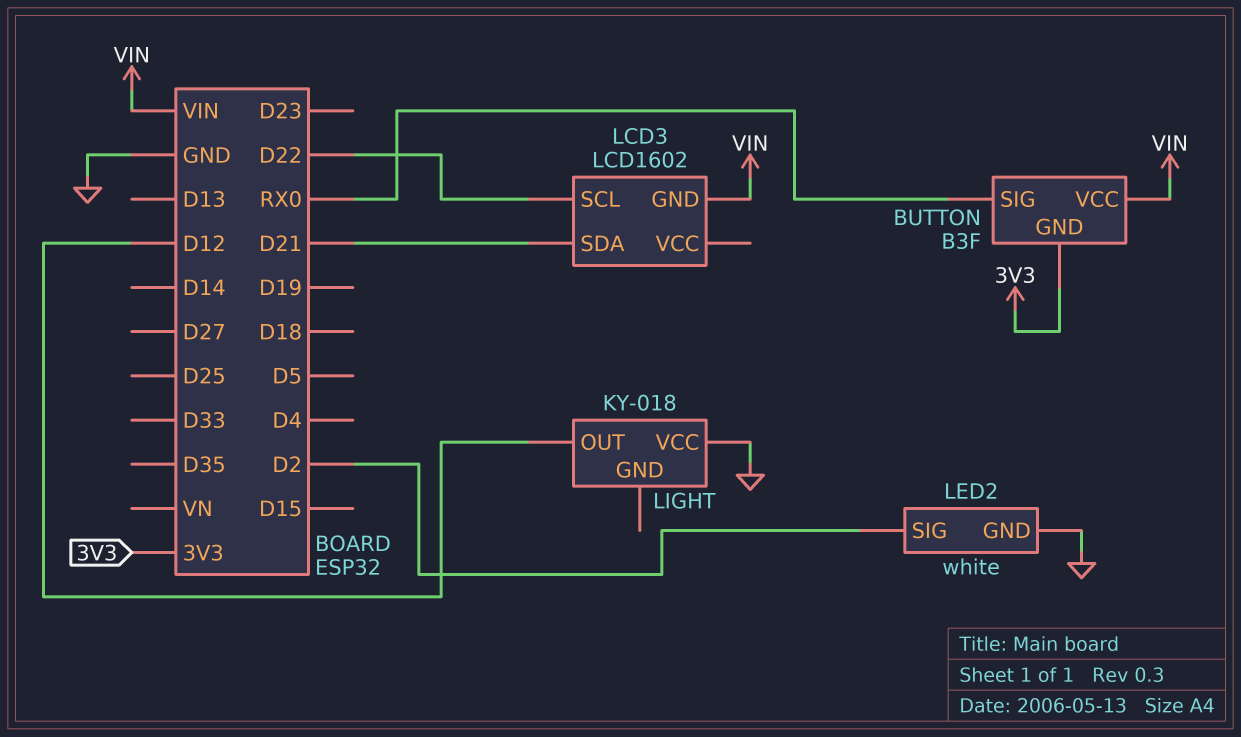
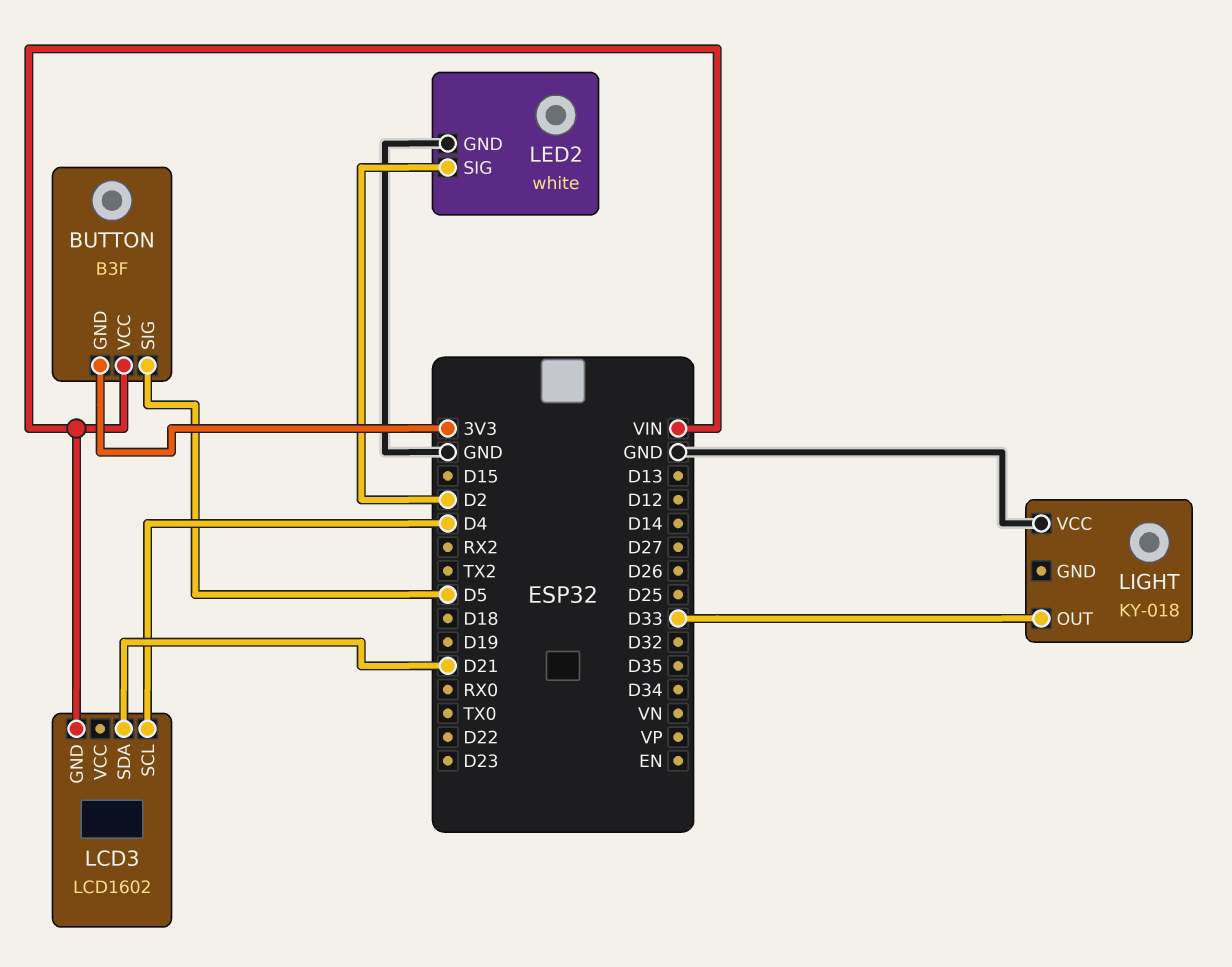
BUTTON pin SIG: RX0 -> D5
LCD3 pin SCL: D22 -> D4
LIGHT pin OUT: D12 -> D33

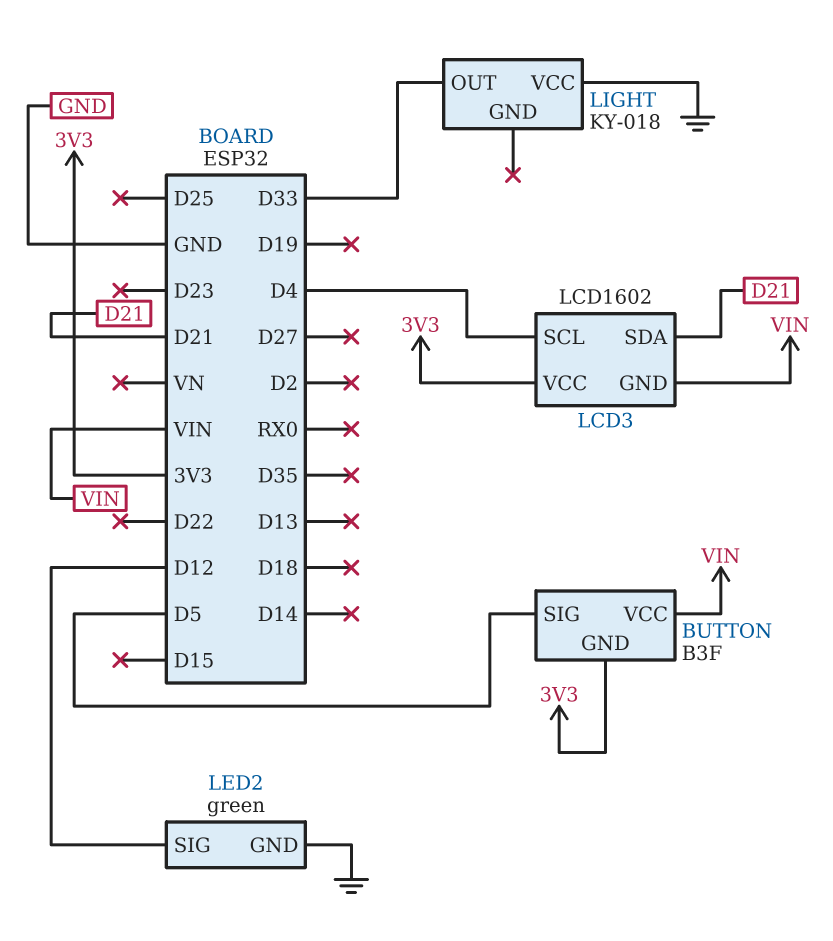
LCD3 pin VCC: none -> 3V3
LED2: white -> green
LED2 pin SIG: D2 -> D12

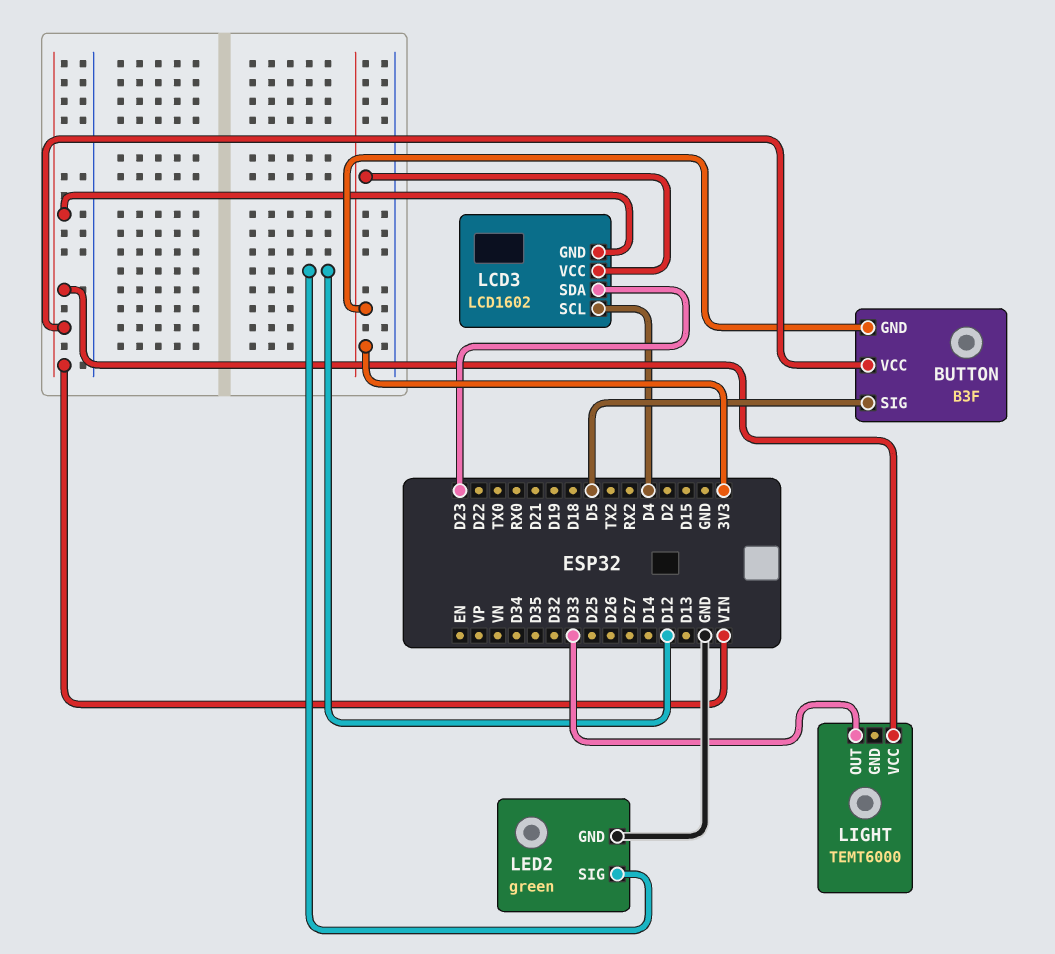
LCD3 pin SDA: D21 -> D23
LIGHT: KY-018 -> TEMT6000
LIGHT pin VCC: GND -> VIN

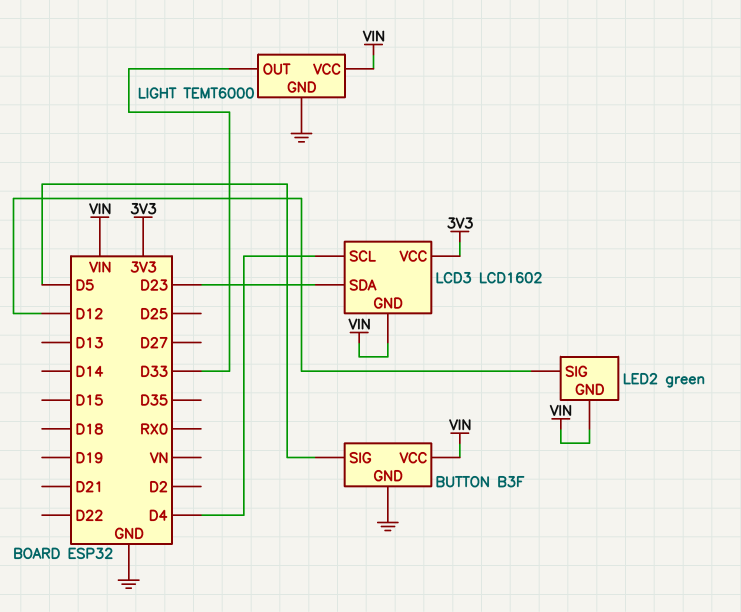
BUTTON pin GND: 3V3 -> GND
LED2 pin GND: GND -> VIN
LIGHT pin GND: none -> GND

